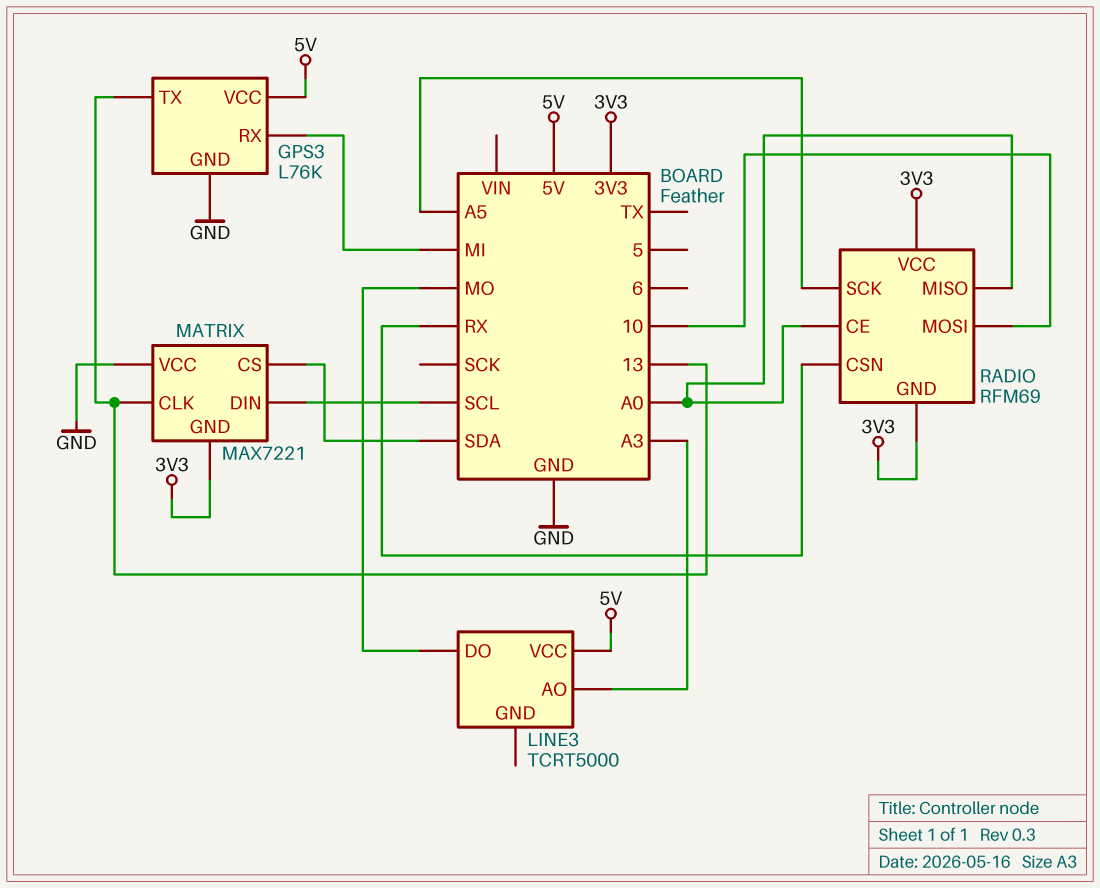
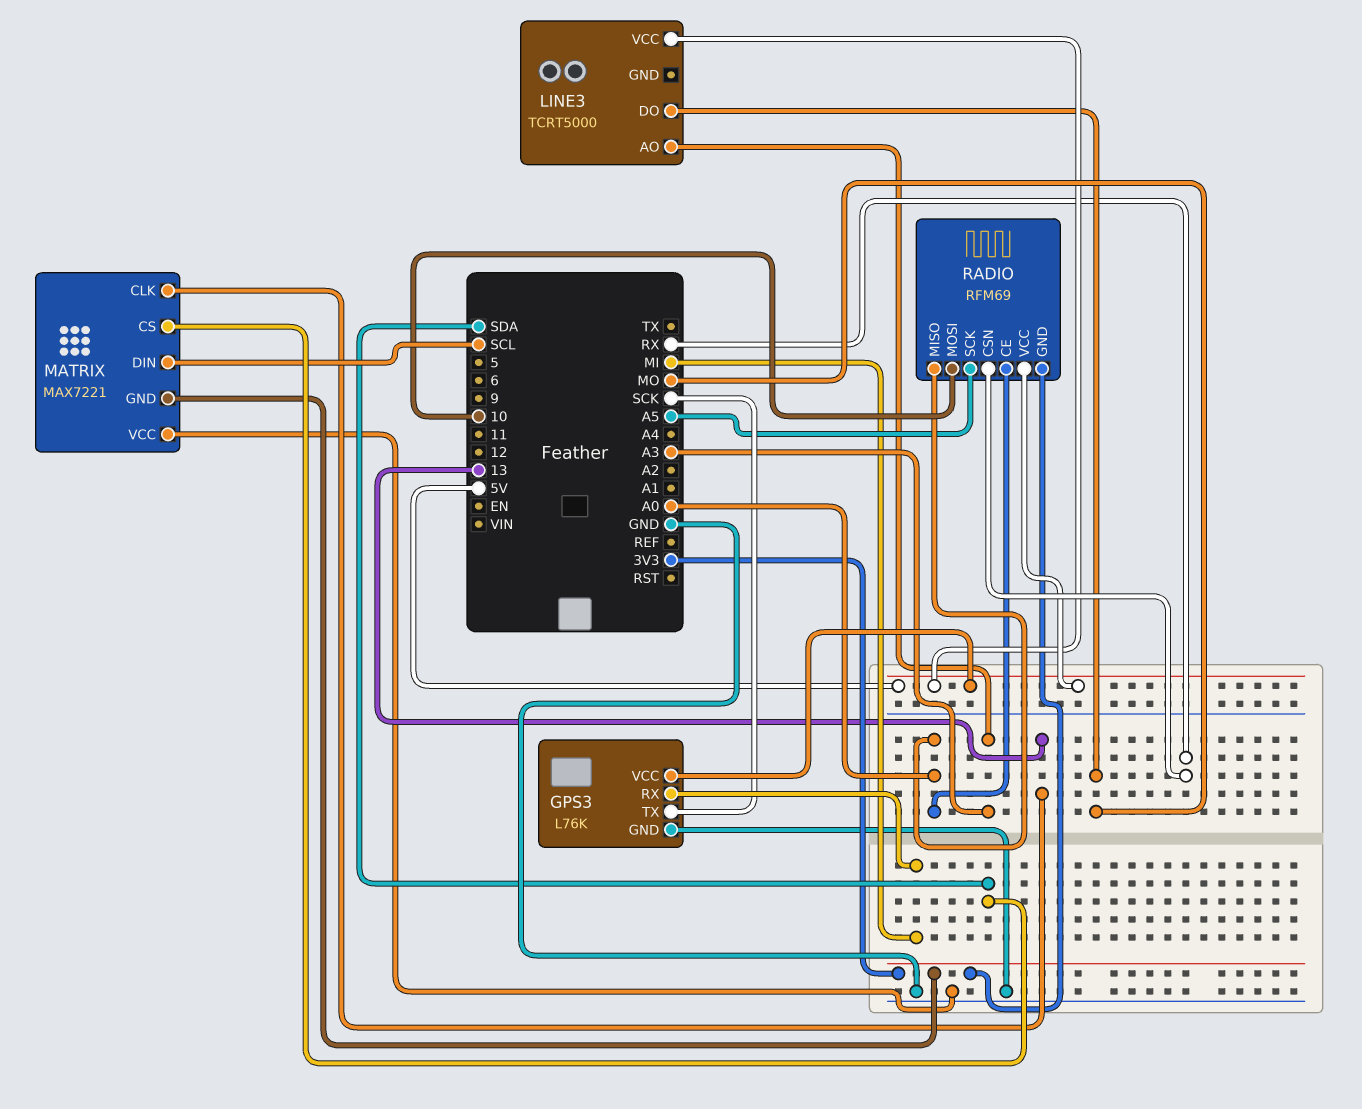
GPS3 pin TX: 13 -> SCK
RADIO pin VCC: 3V3 -> 5V

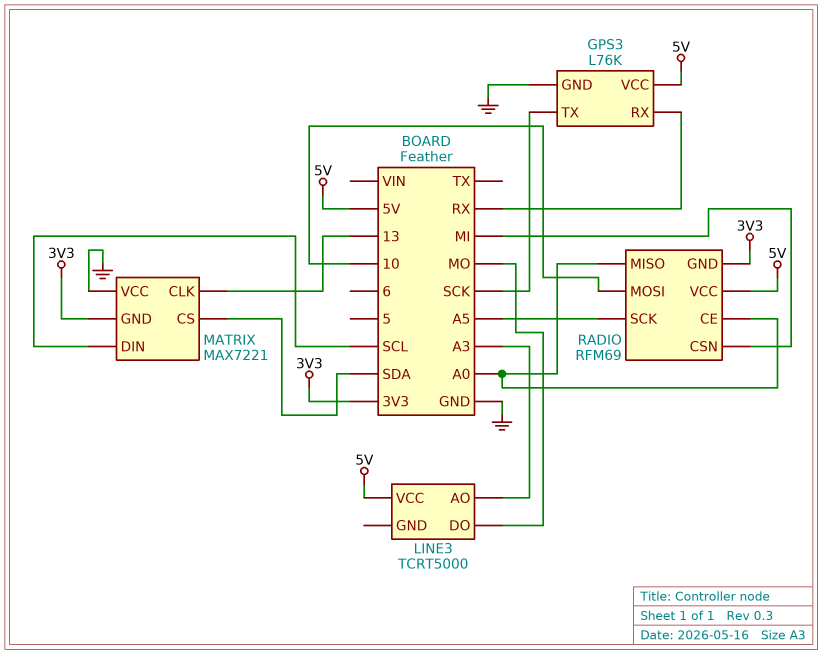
GPS3 pin RX: MI -> RX
RADIO pin CSN: RX -> MI

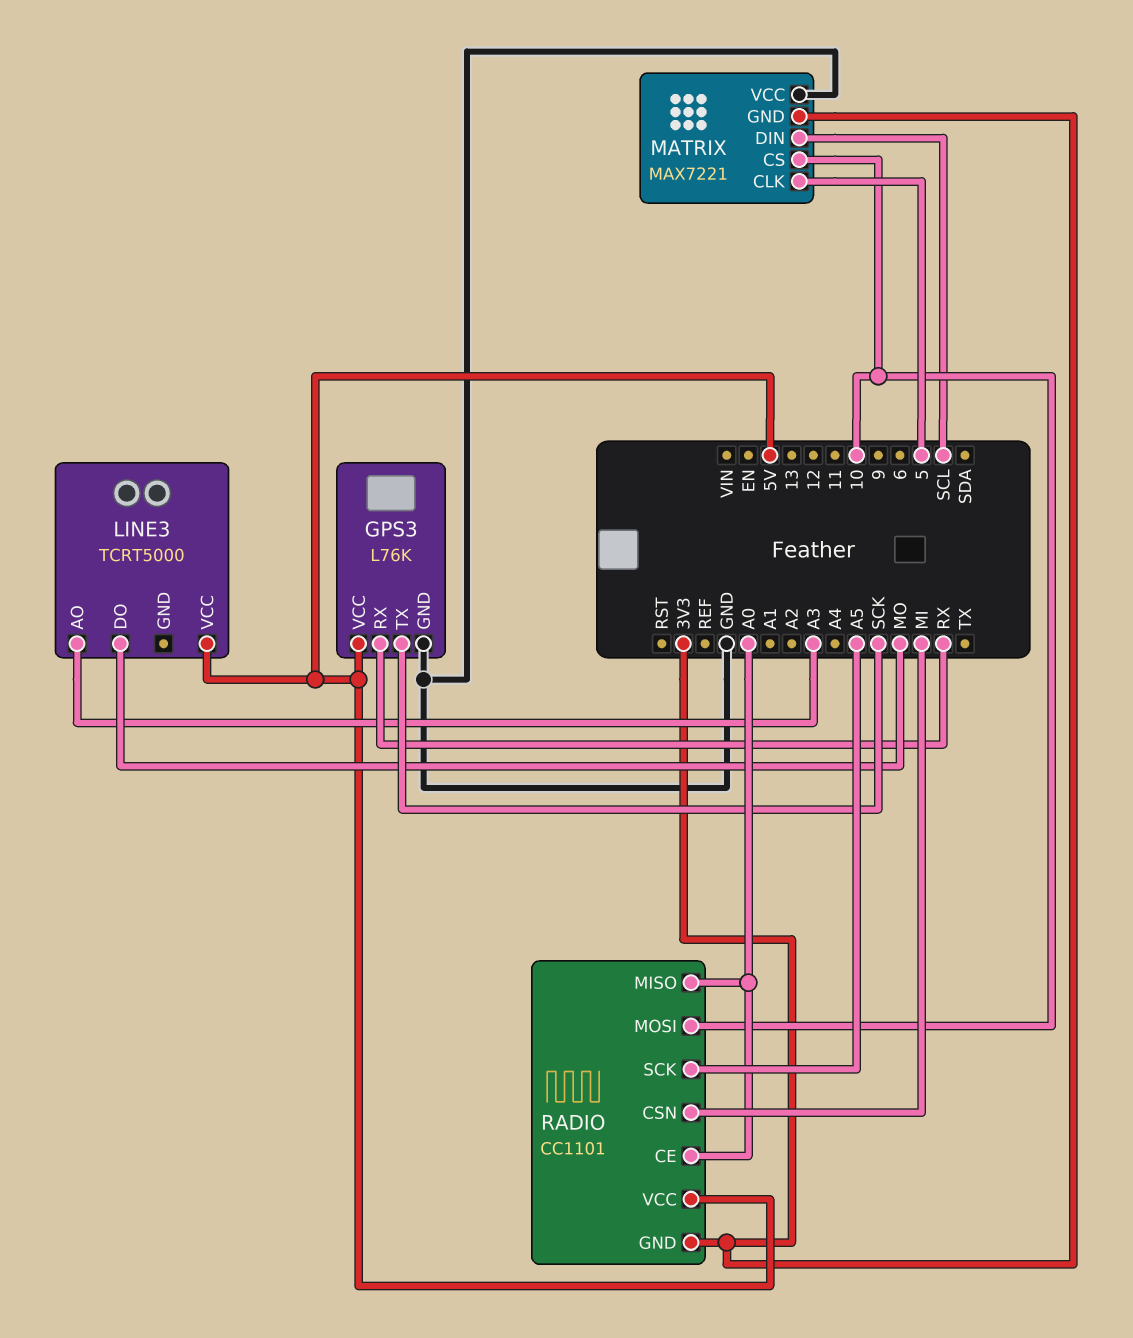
MATRIX pin CLK: 13 -> 5
MATRIX pin CS: SDA -> 10
RADIO: RFM69 -> CC1101

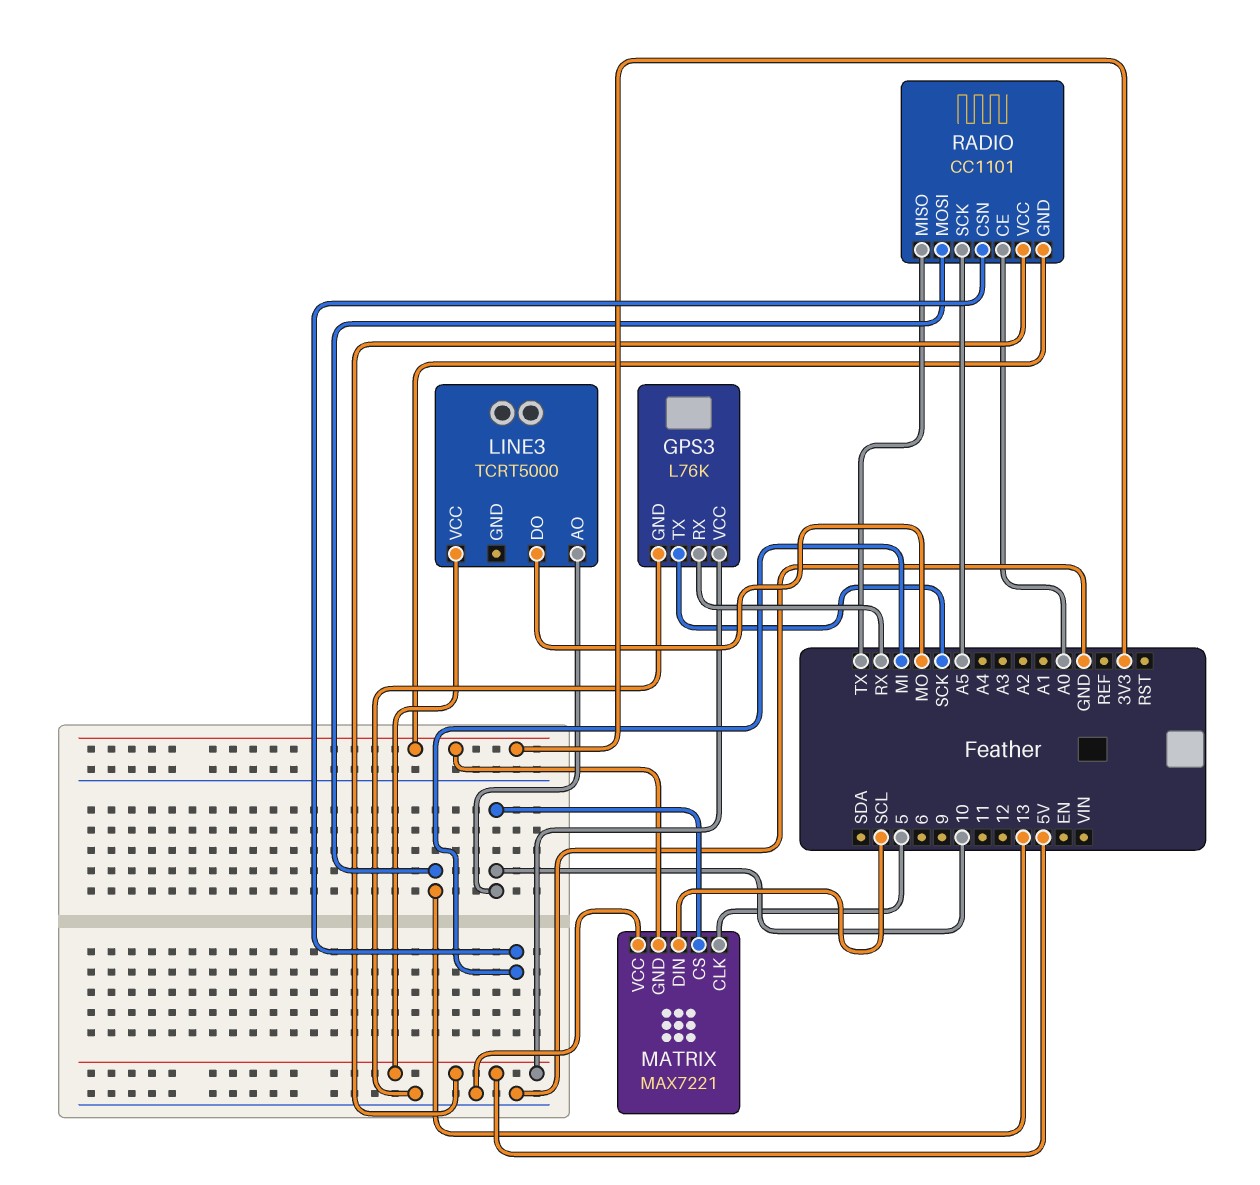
LINE3 pin AO: A3 -> 10
RADIO pin MISO: A0 -> TX
RADIO pin MOSI: 10 -> 13

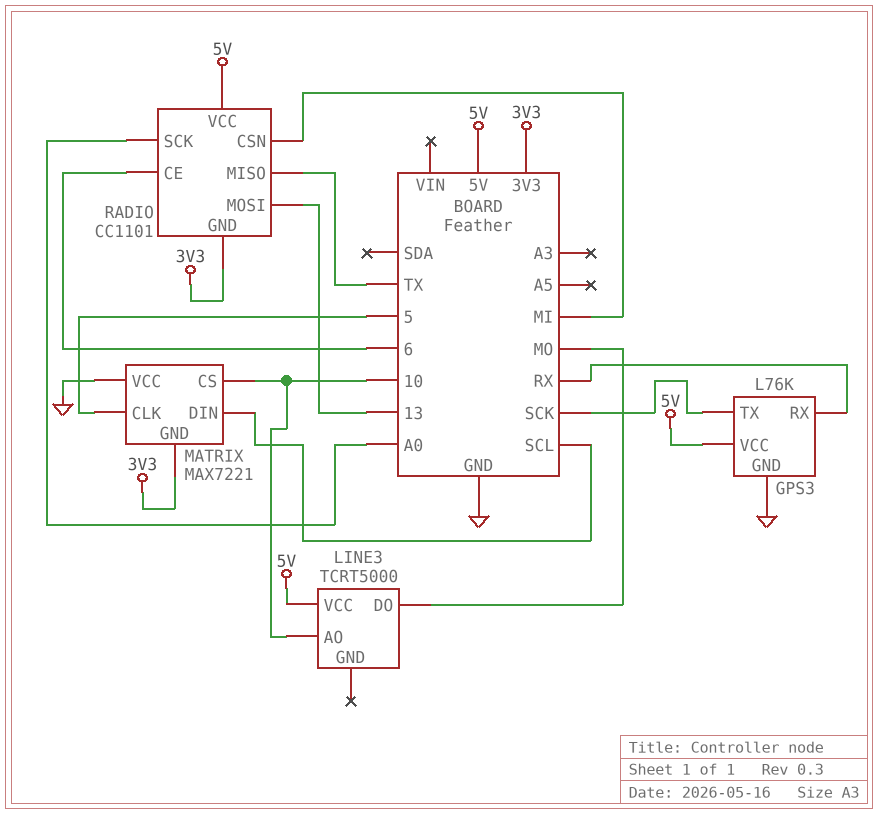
RADIO pin CE: A0 -> 6
RADIO pin SCK: A5 -> A0

